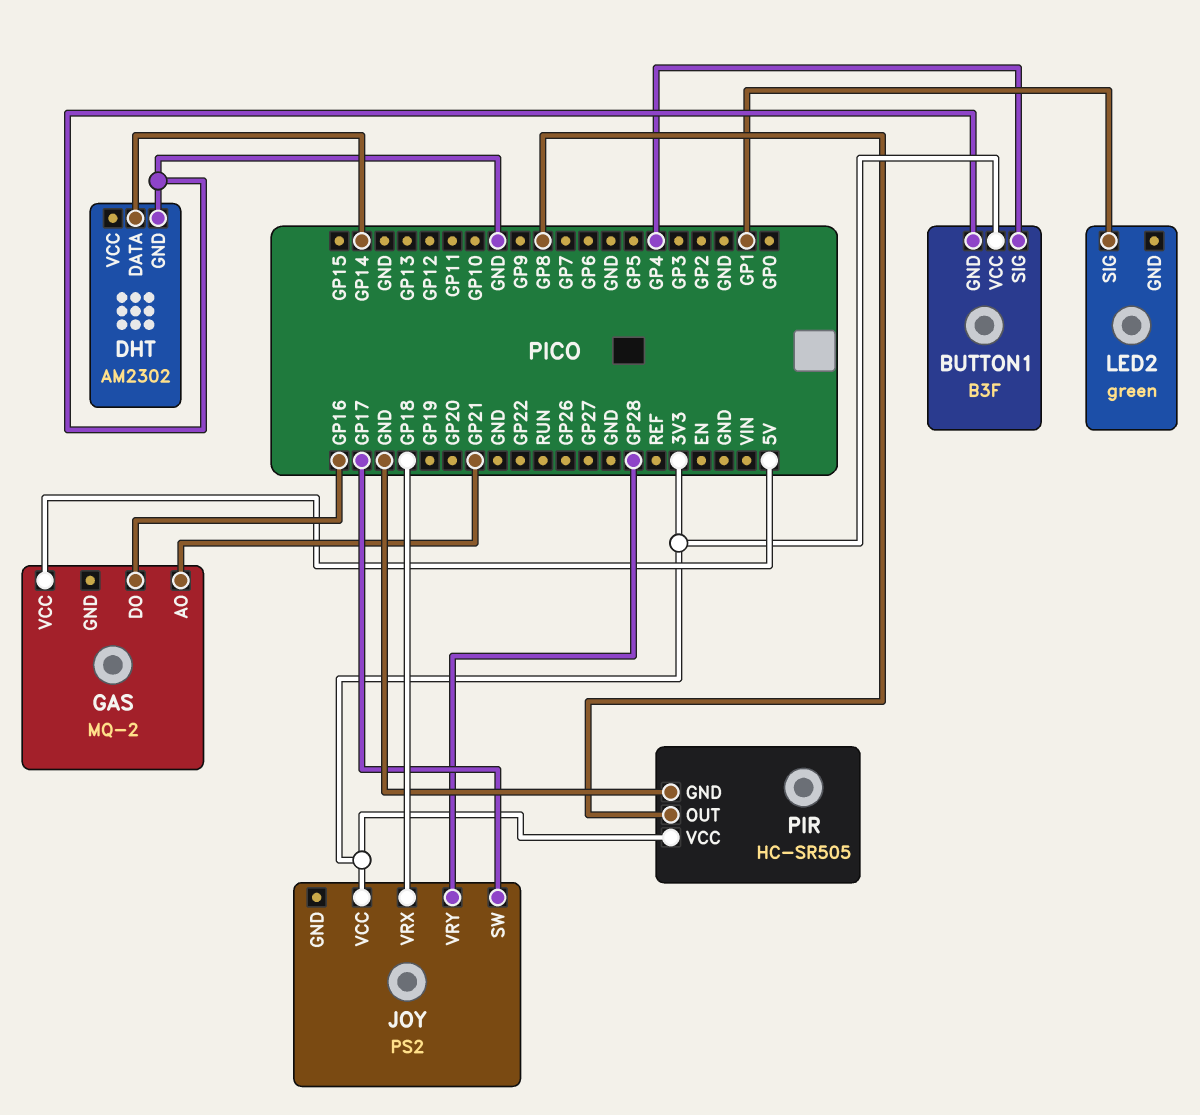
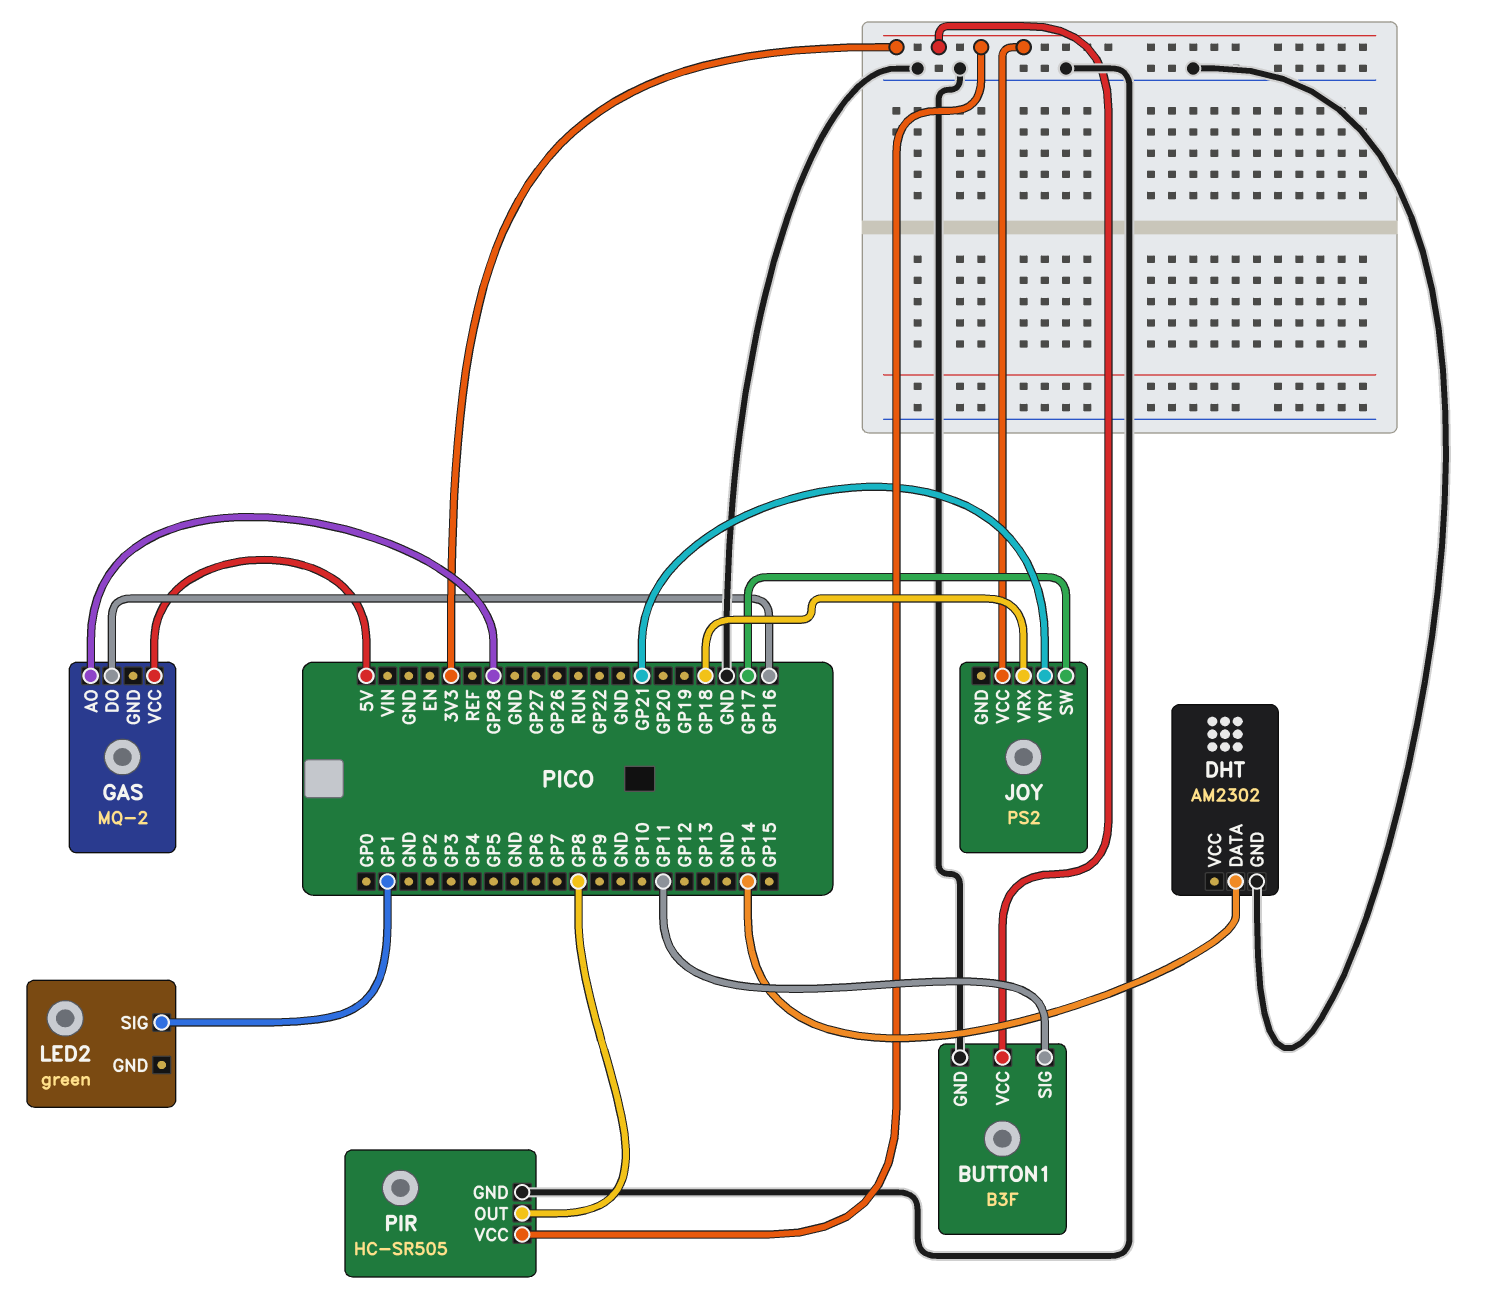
BUTTON1 pin SIG: GP4 -> GP11
GAS pin AO: GP21 -> GP28
JOY pin VRY: GP28 -> GP21

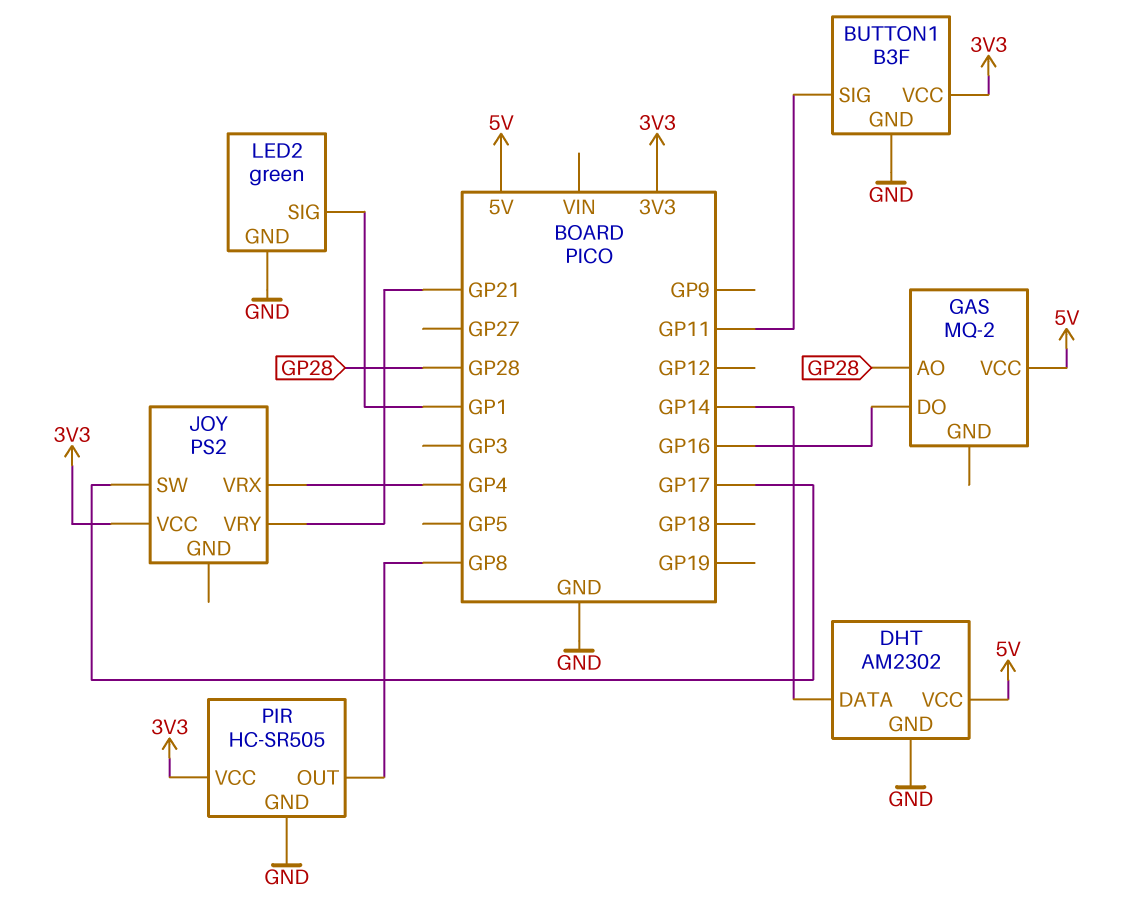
DHT pin VCC: none -> 5V
JOY pin VRX: GP18 -> GP4
LED2 pin GND: none -> GND

